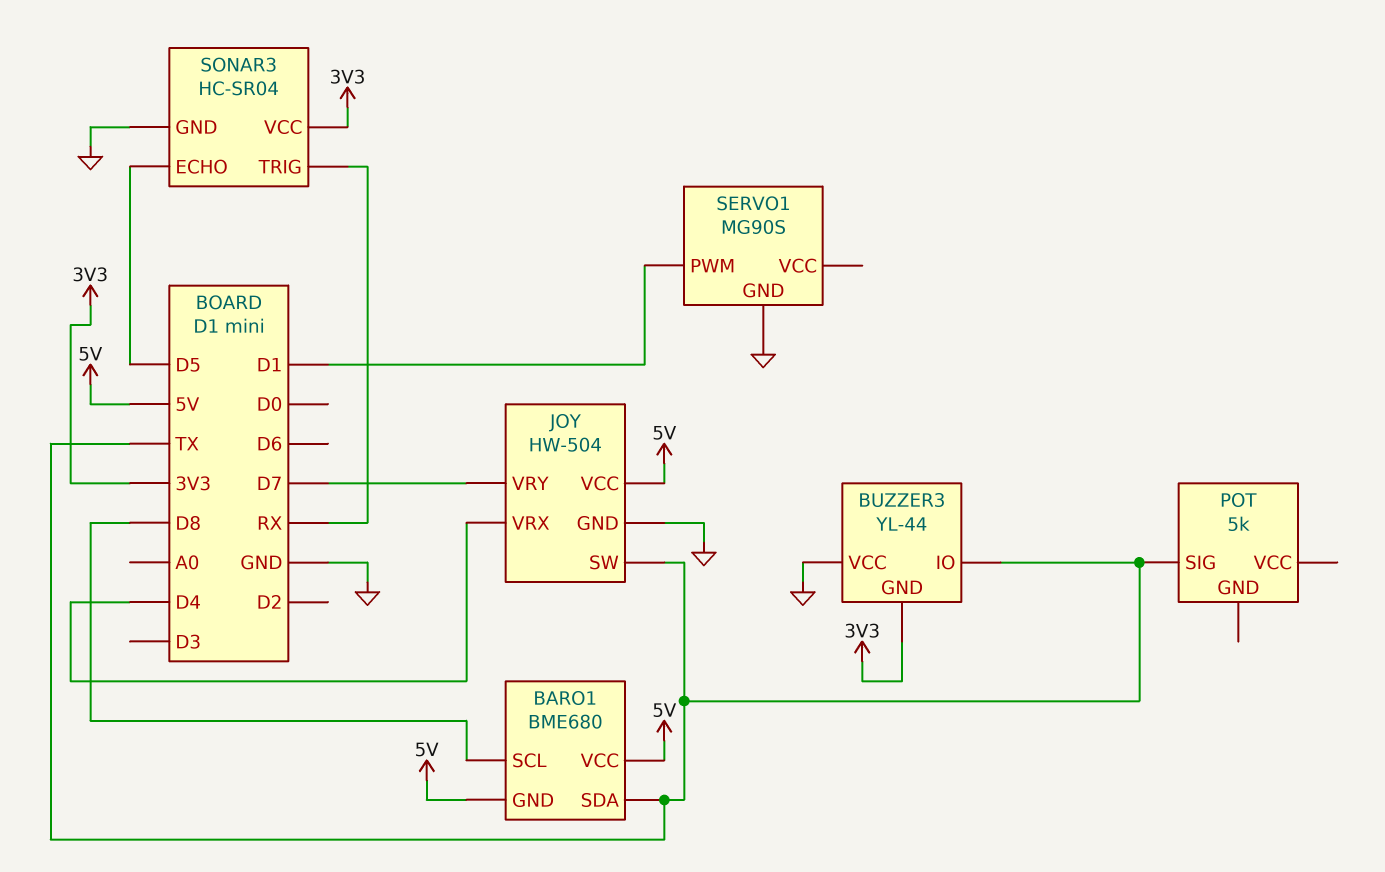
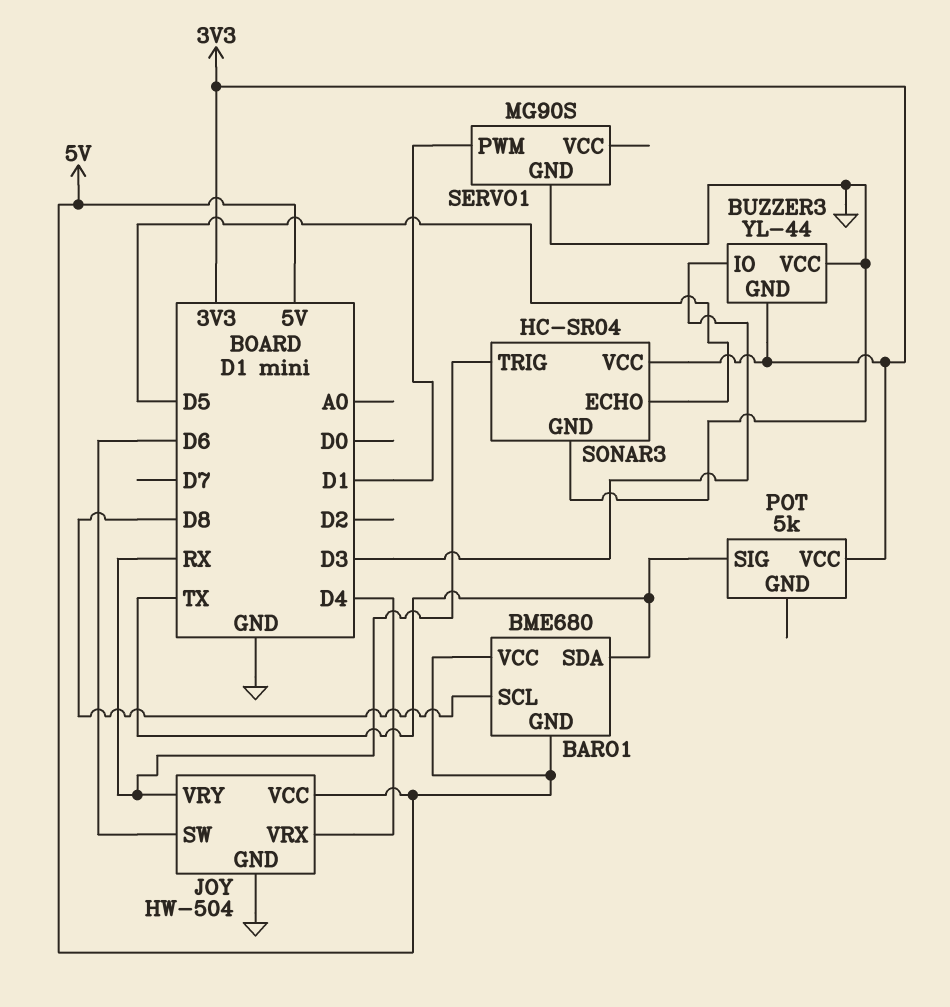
BUZZER3 pin IO: TX -> D3
JOY pin SW: TX -> D6
JOY pin VRY: D7 -> RX
POT pin VCC: none -> 3V3

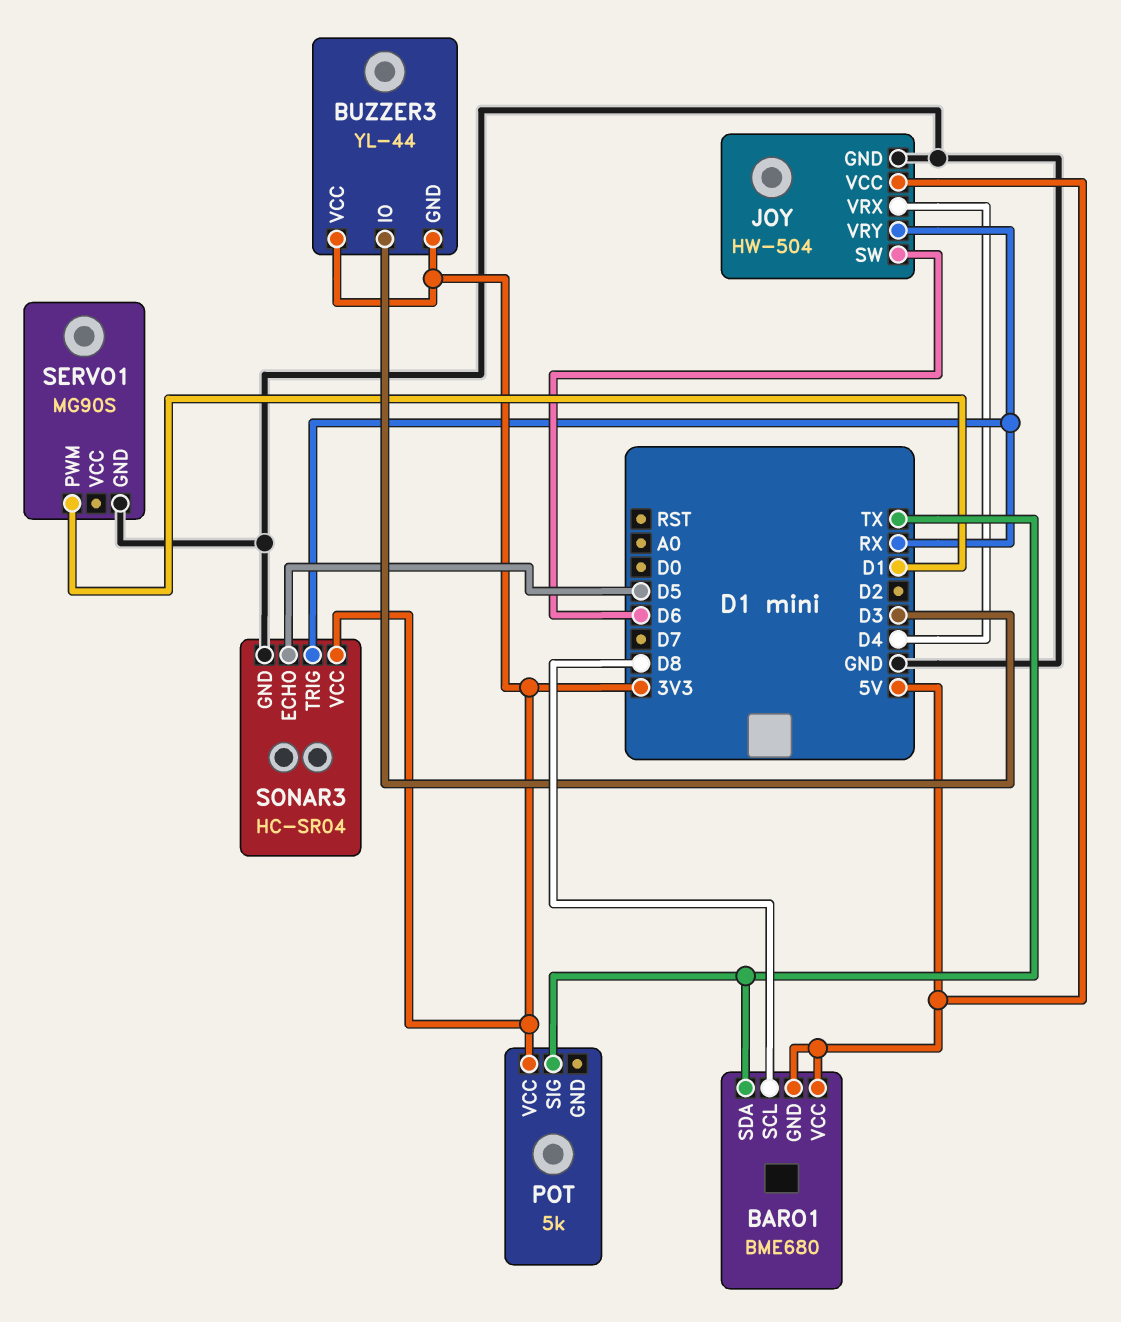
BUZZER3 pin VCC: GND -> 3V3

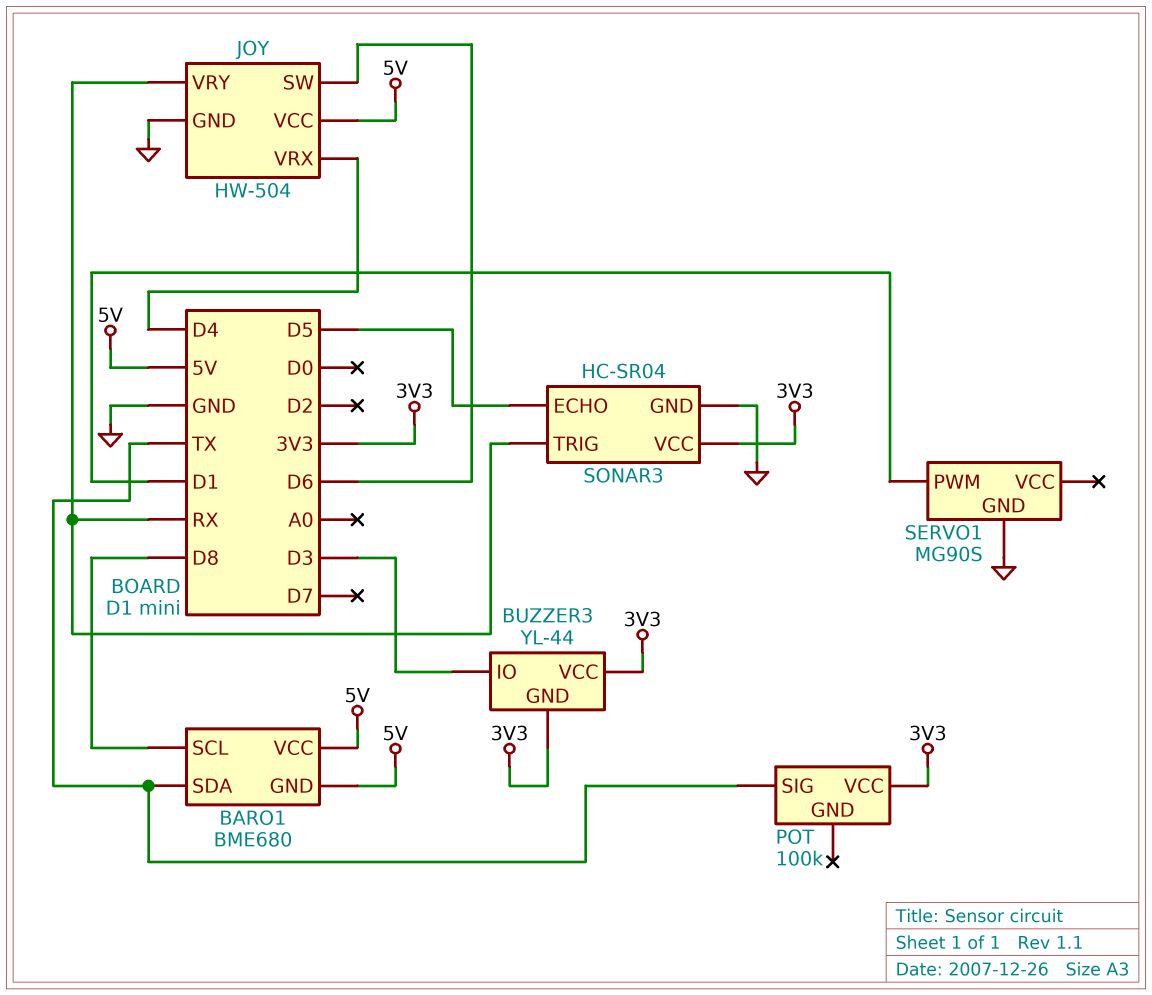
POT: 5k -> 100k

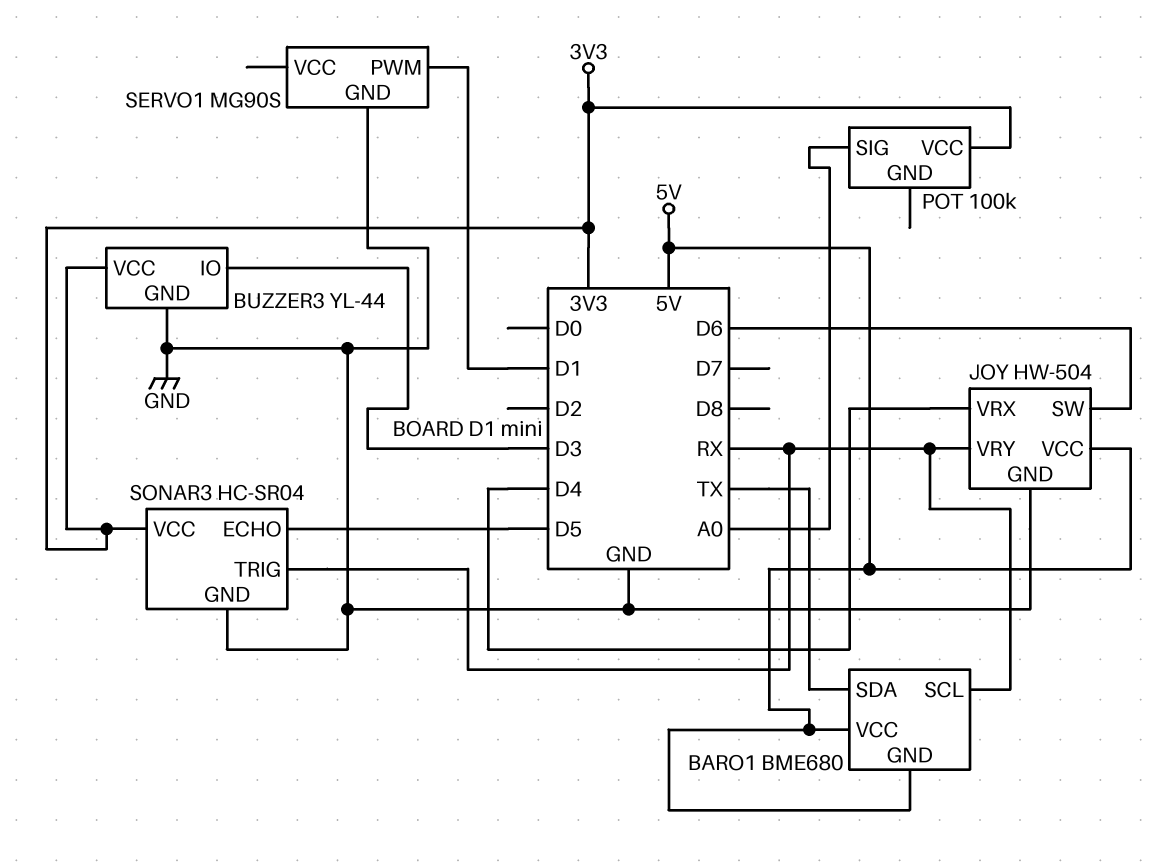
BARO1 pin SCL: D8 -> RX
BUZZER3 pin GND: 3V3 -> GND
POT pin SIG: TX -> A0

